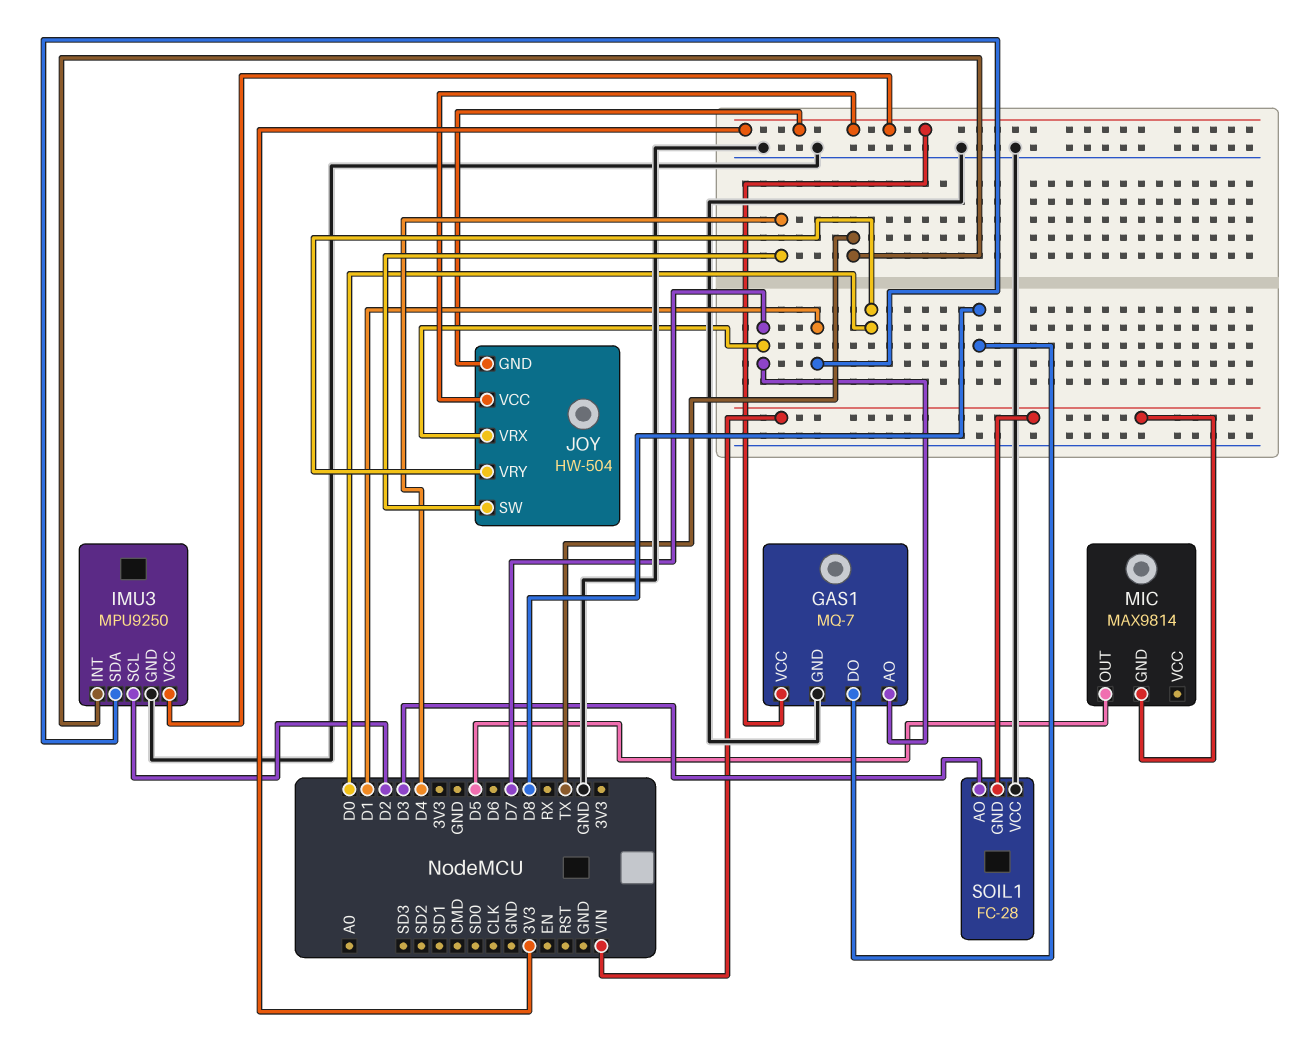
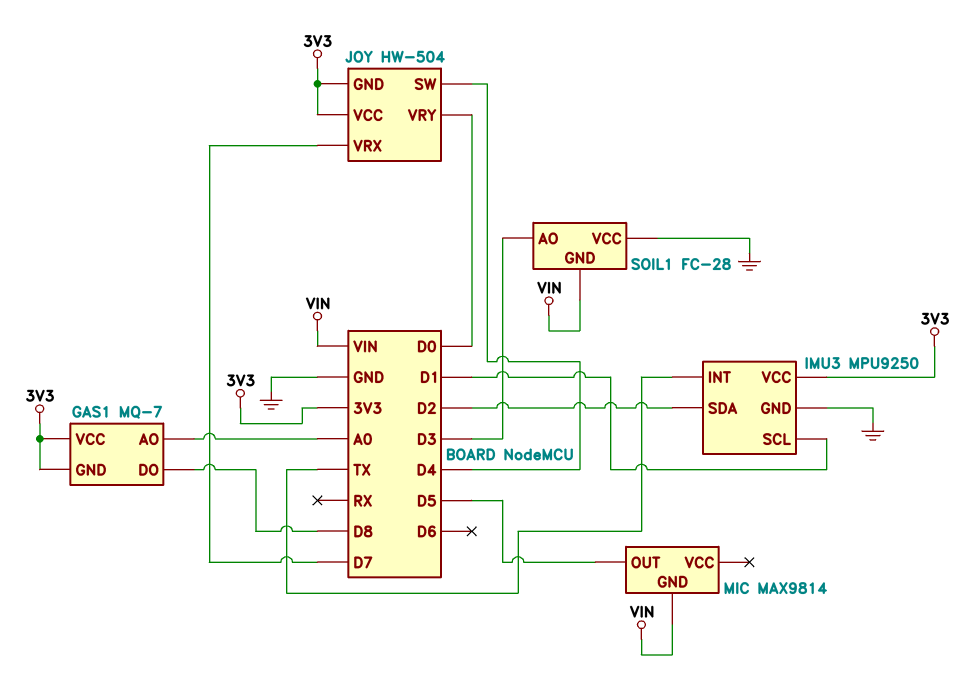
GAS1 pin AO: D7 -> A0
GAS1 pin GND: GND -> 3V3
IMU3 pin SCL: D2 -> D1
IMU3 pin SDA: D1 -> D2

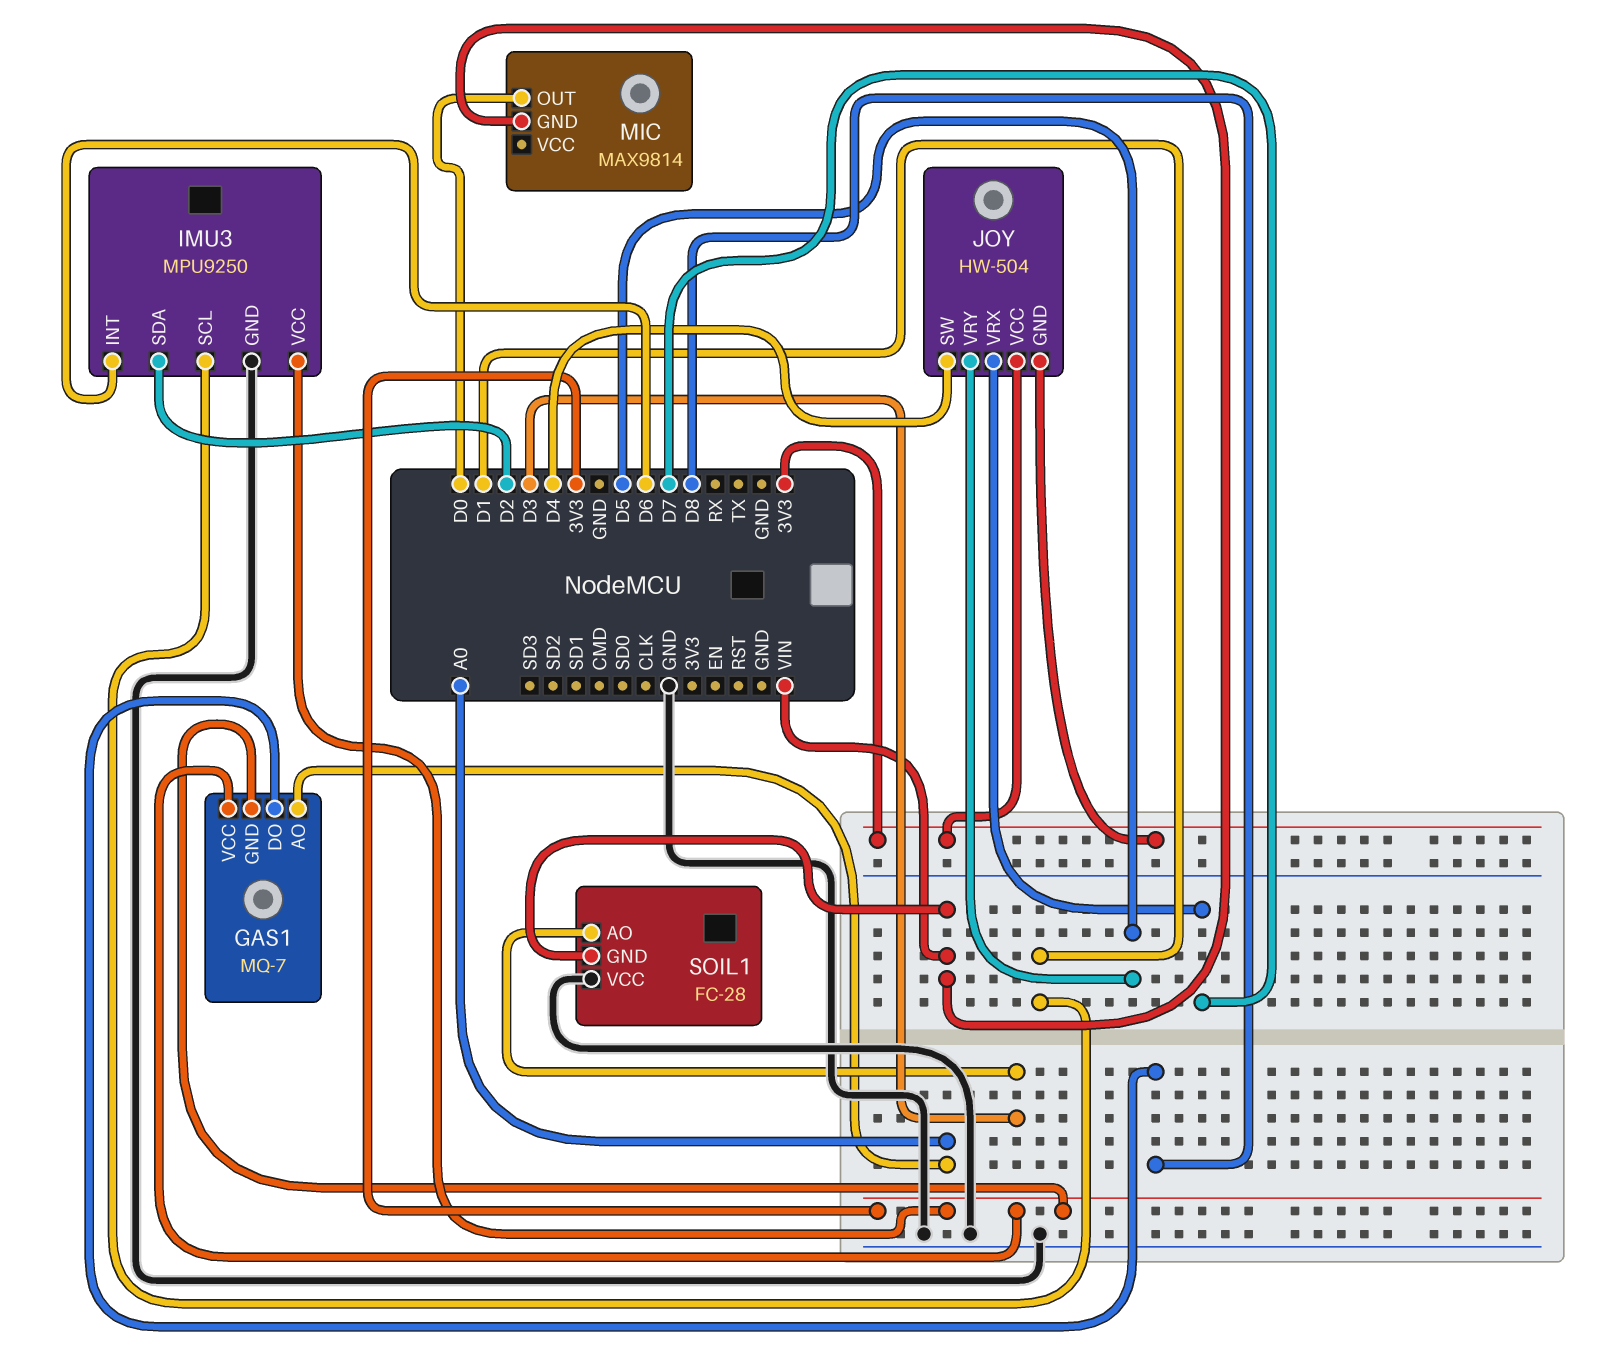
IMU3 pin INT: TX -> D6
JOY pin VRY: D0 -> D5
MIC pin OUT: D5 -> D0

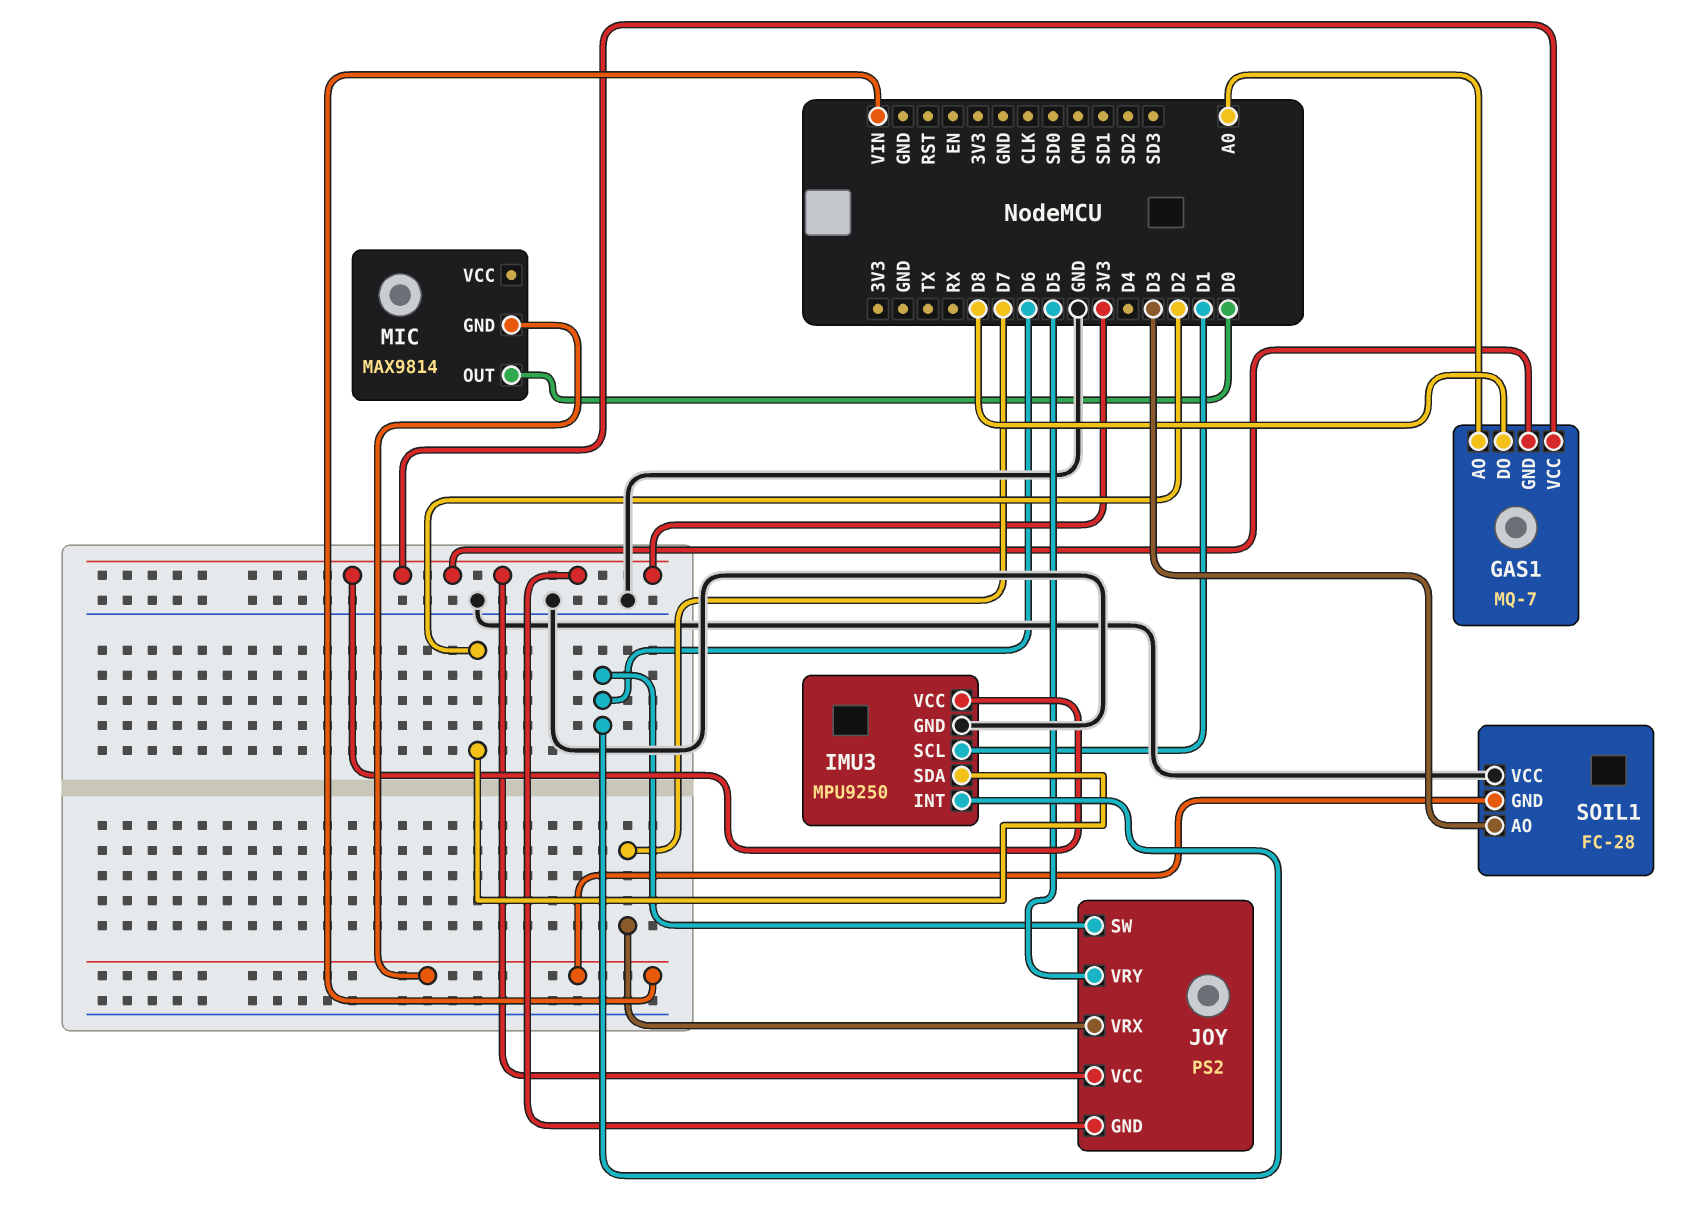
JOY: HW-504 -> PS2
JOY pin SW: D4 -> D6

